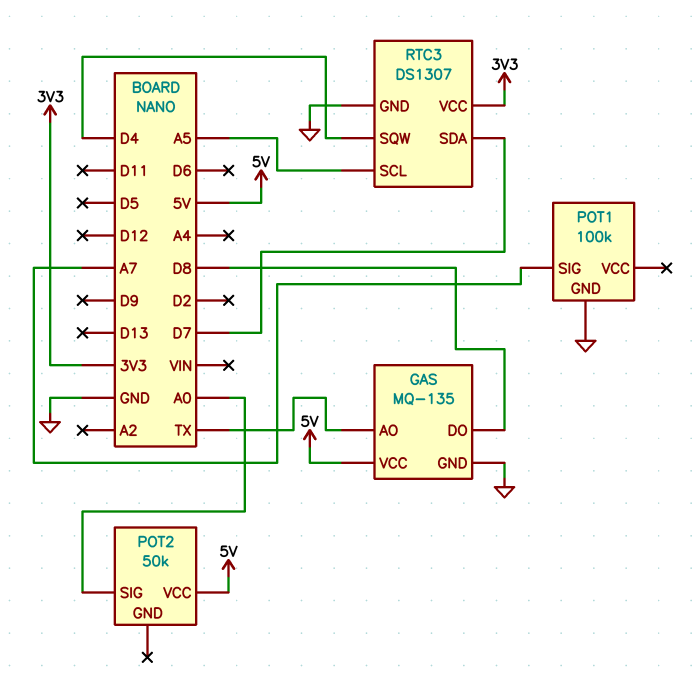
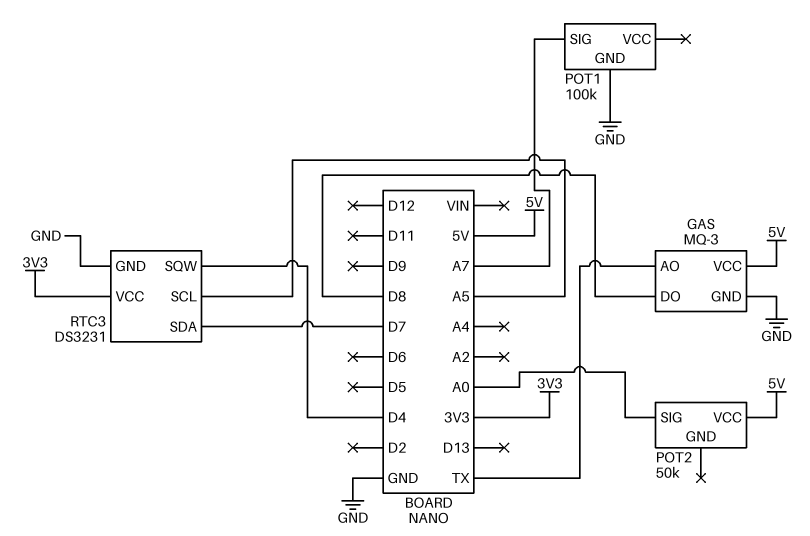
GAS: MQ-135 -> MQ-3
RTC3: DS1307 -> DS3231

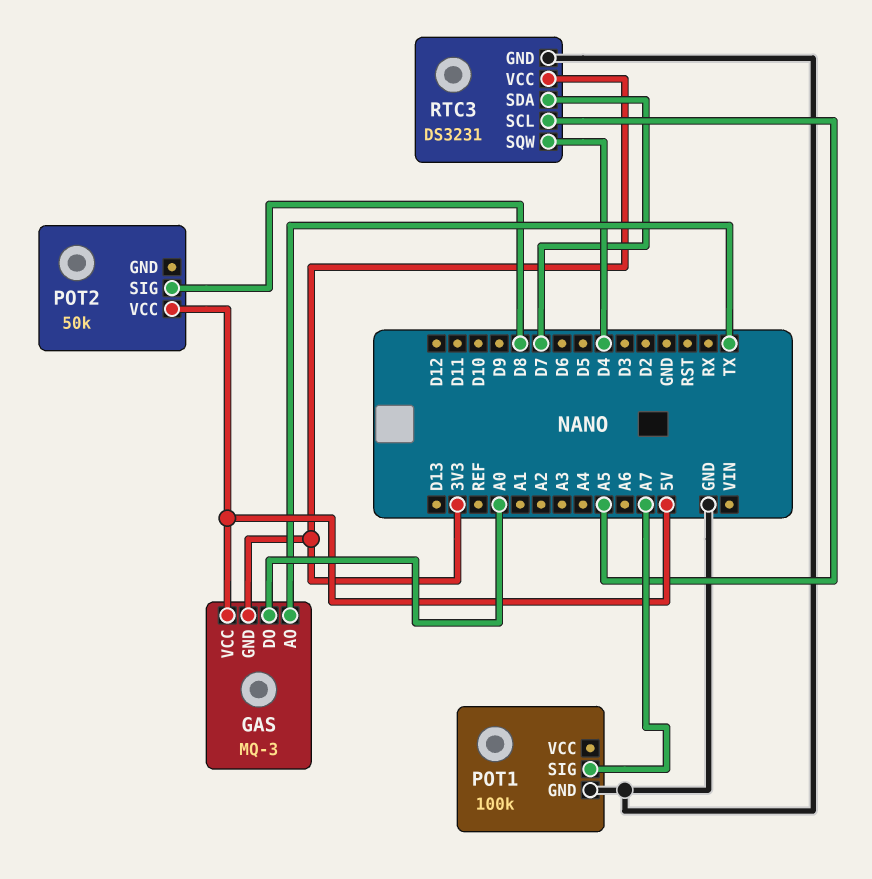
GAS pin DO: D8 -> A0
GAS pin GND: GND -> 3V3
POT2 pin SIG: A0 -> D8

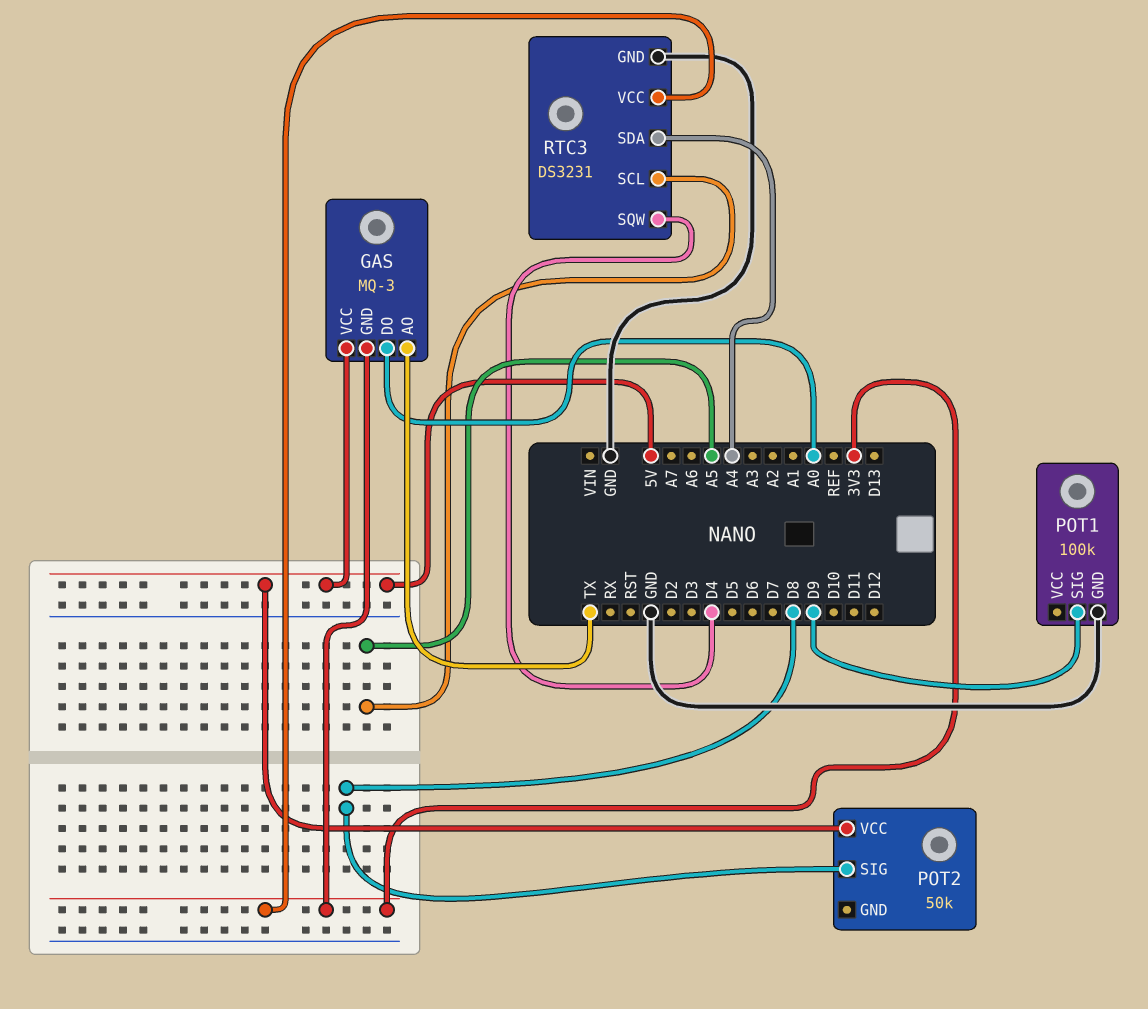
POT1 pin SIG: A7 -> D9
RTC3 pin SDA: D7 -> A4

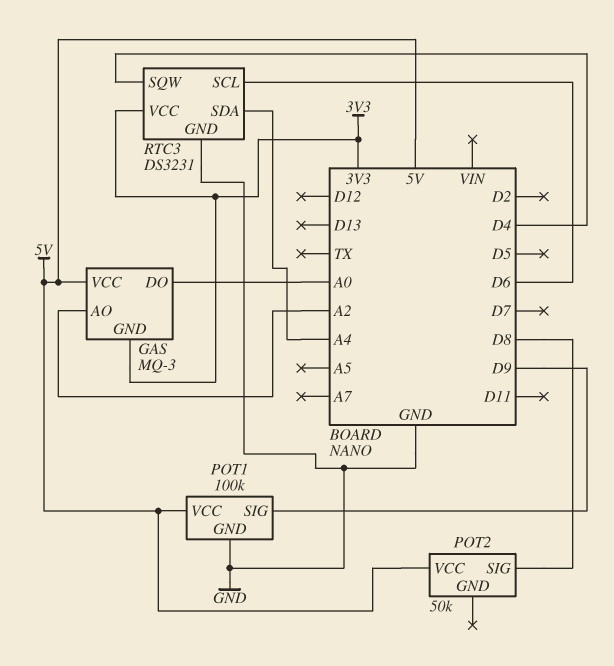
GAS pin AO: TX -> A2
POT1 pin VCC: none -> 5V
RTC3 pin SCL: A5 -> D6

